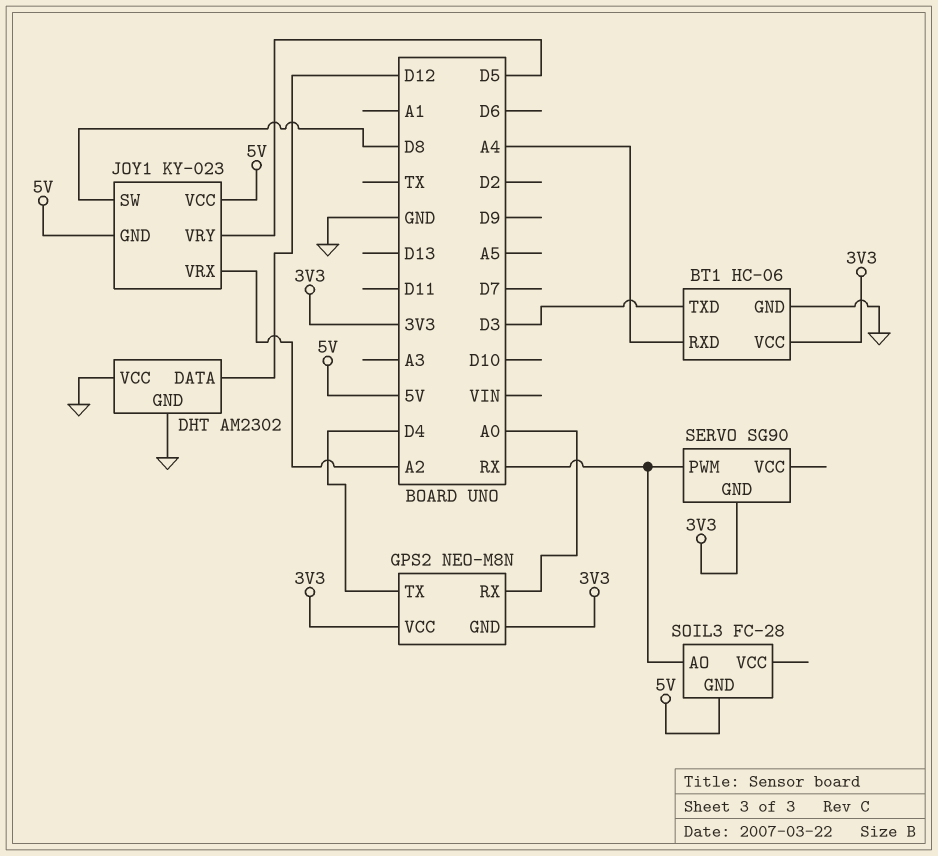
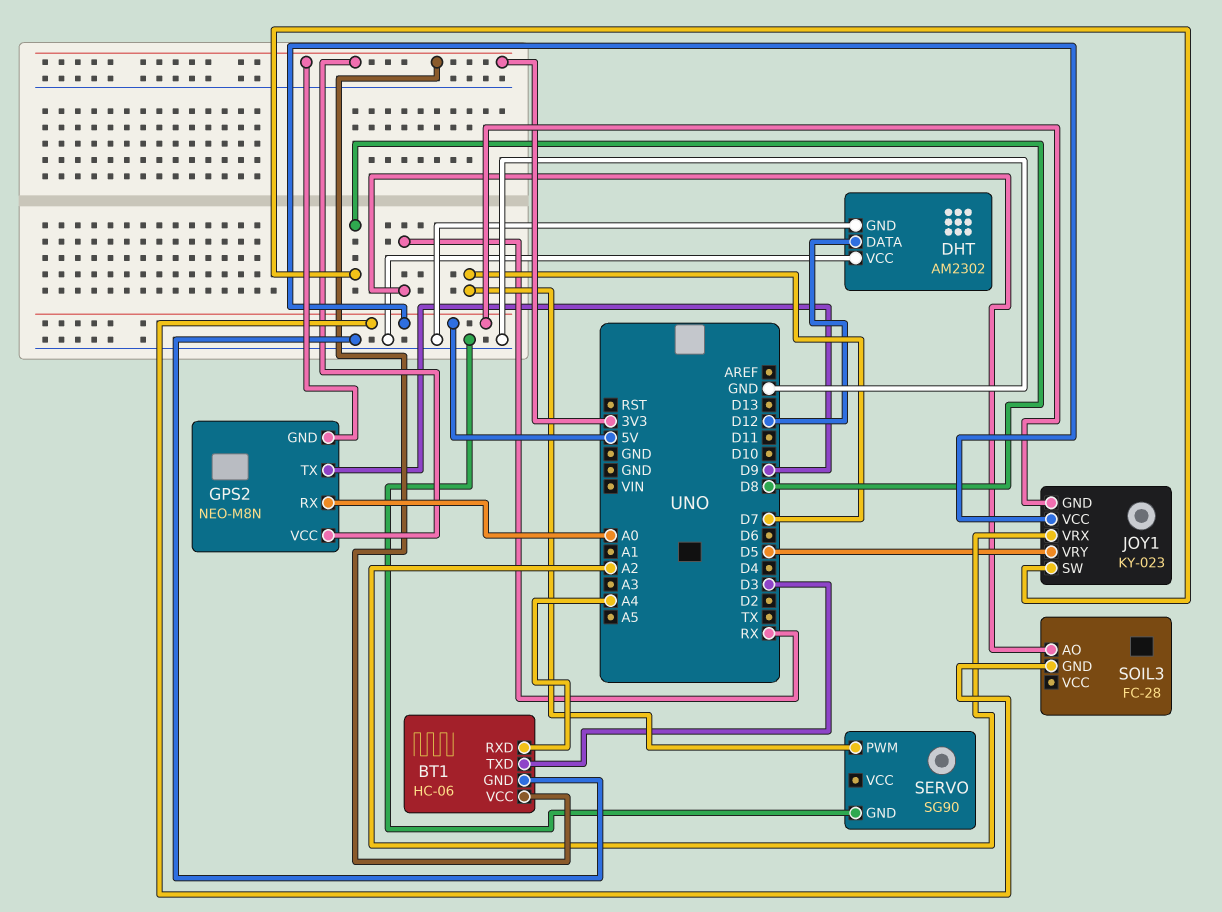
GPS2 pin TX: D4 -> D9
SERVO pin GND: 3V3 -> GND
SERVO pin PWM: RX -> D7

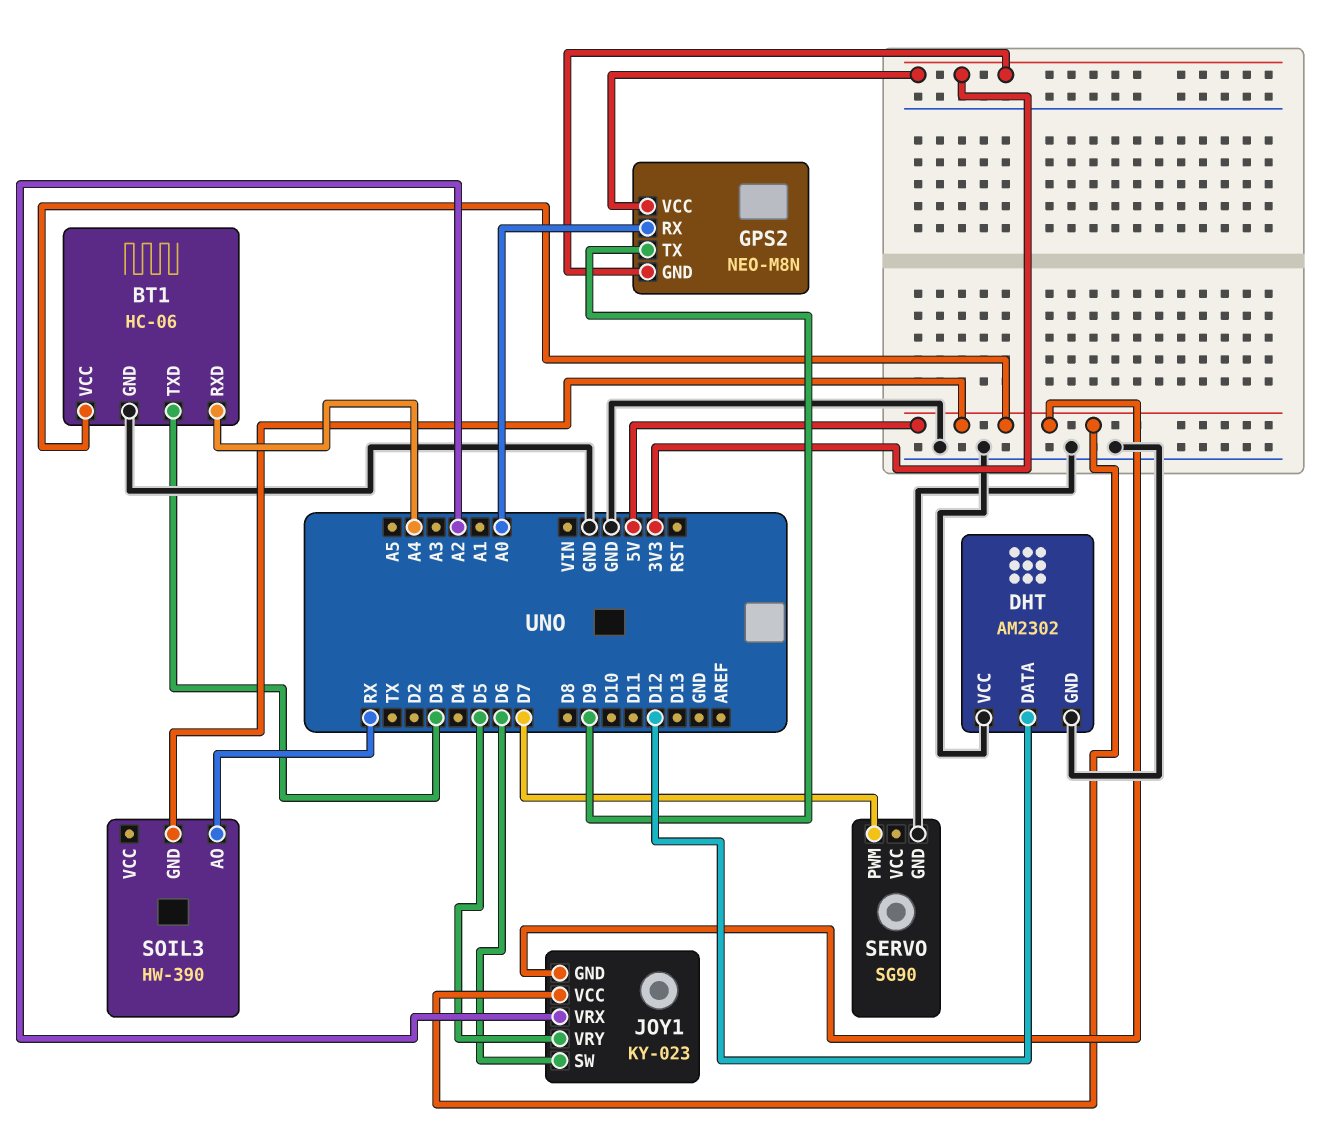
BT1 pin VCC: 3V3 -> 5V
JOY1 pin SW: D8 -> D6
SOIL3: FC-28 -> HW-390

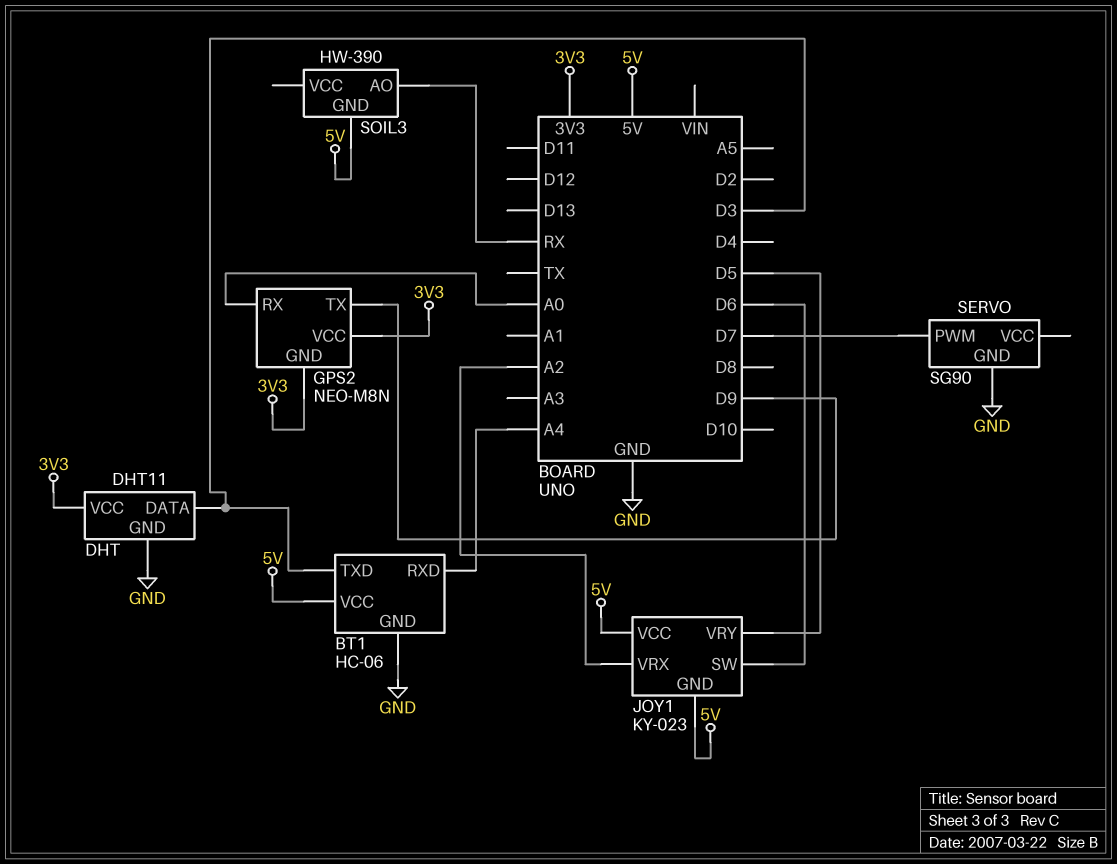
DHT: AM2302 -> DHT11
DHT pin DATA: D12 -> D3
DHT pin VCC: GND -> 3V3

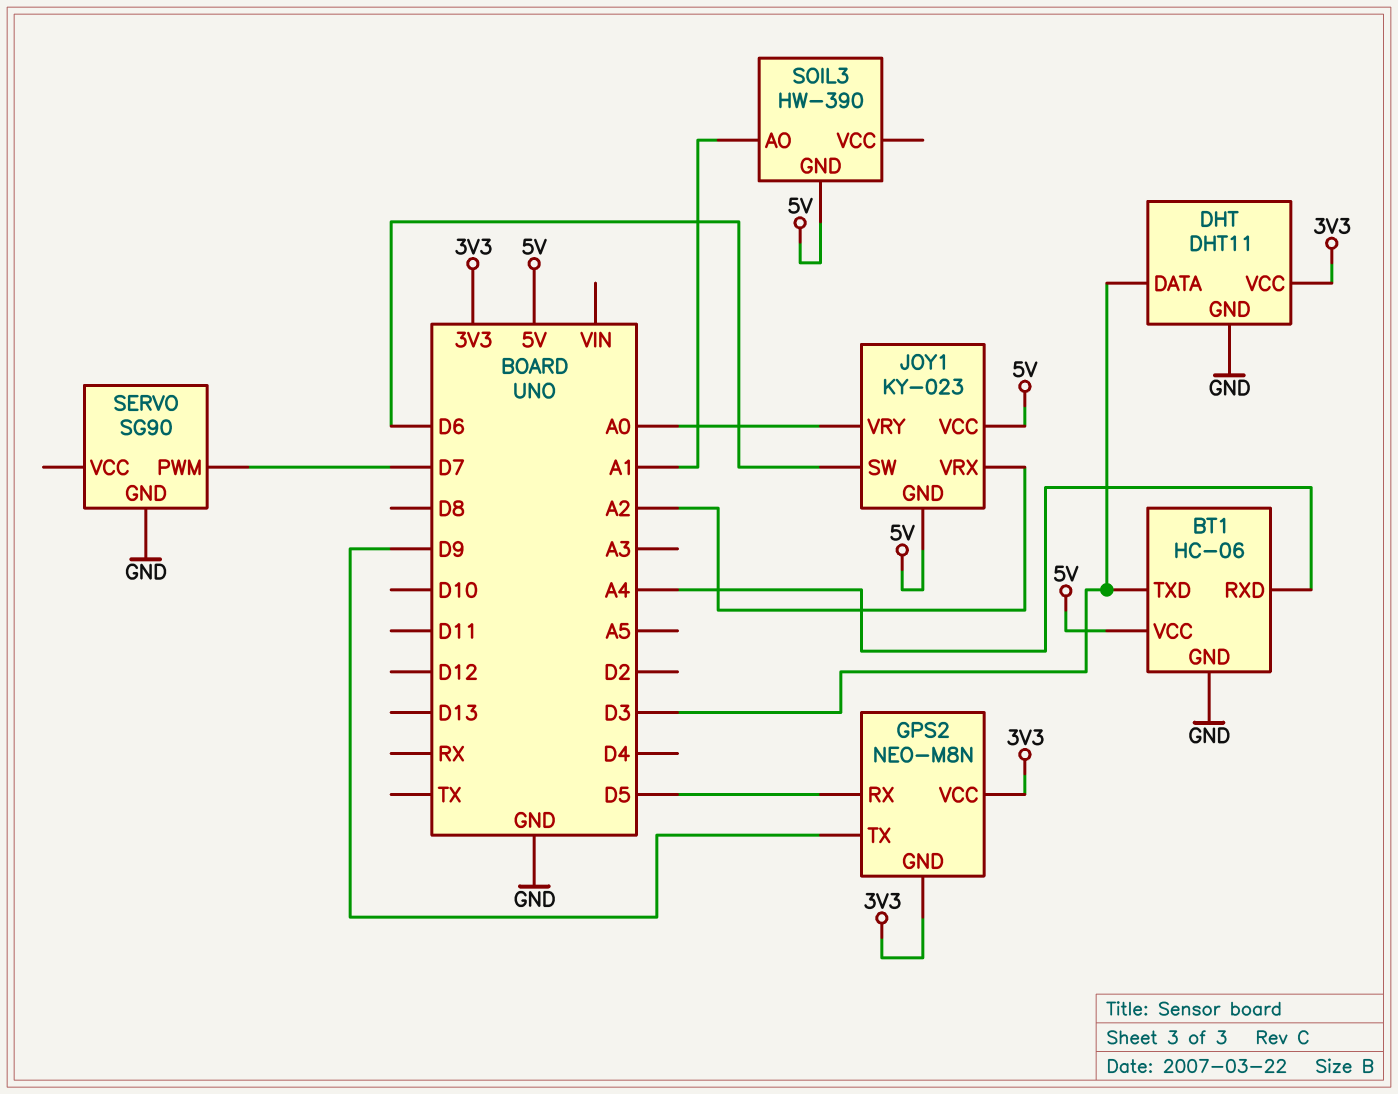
GPS2 pin RX: A0 -> D5
JOY1 pin VRY: D5 -> A0
SOIL3 pin AO: RX -> A1

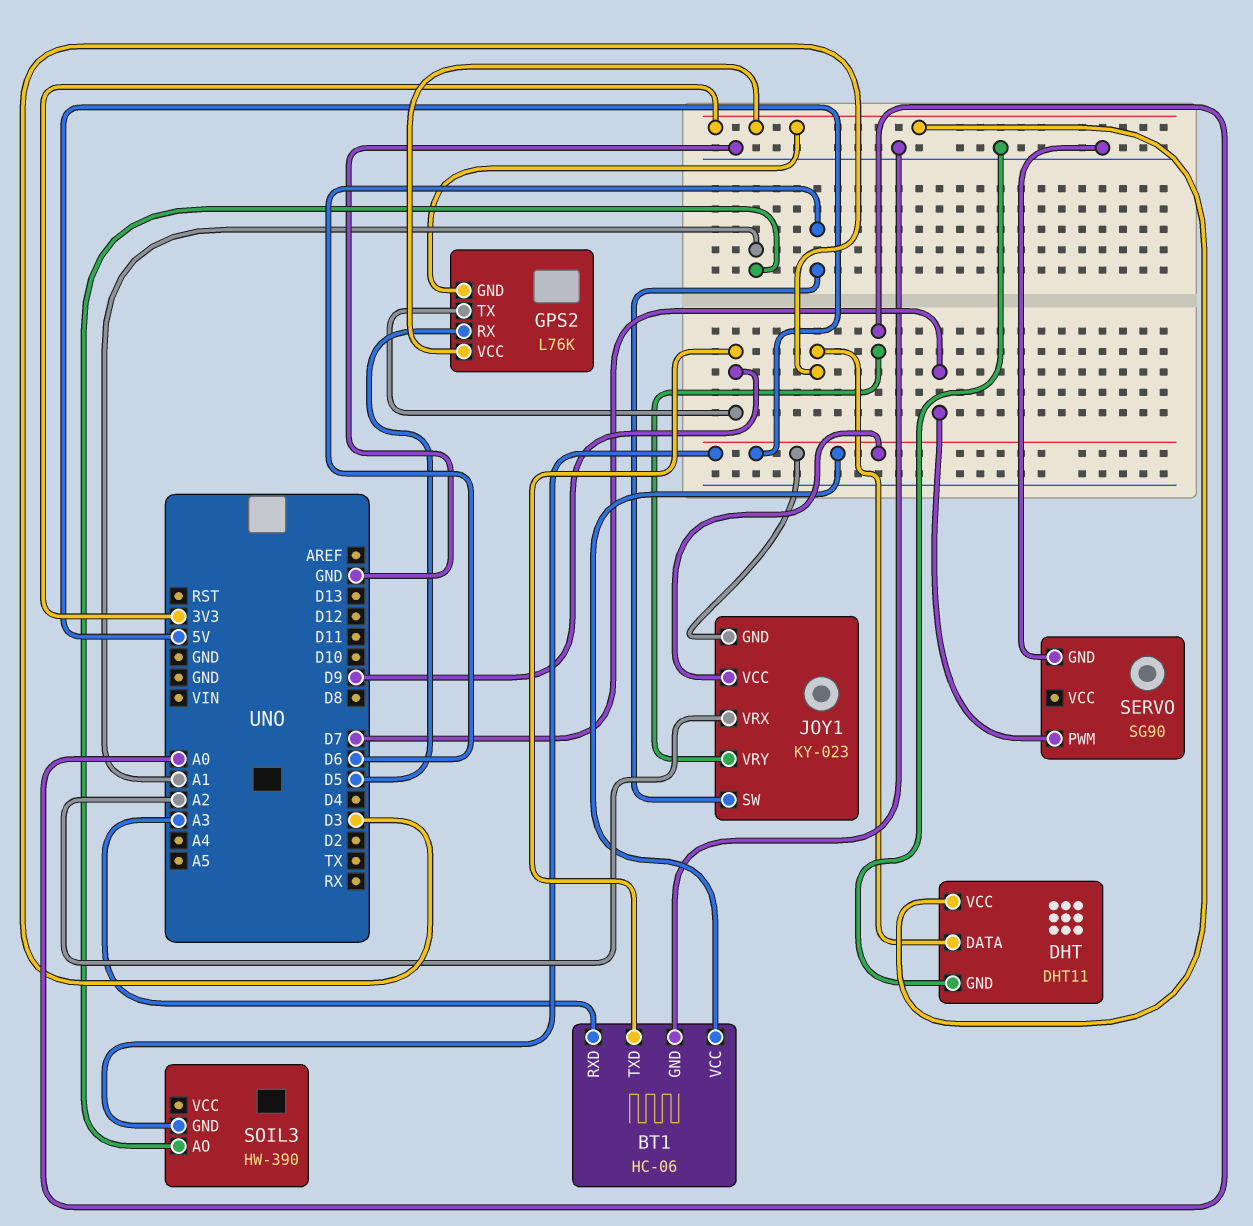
BT1 pin RXD: A4 -> A3
BT1 pin TXD: D3 -> D9
GPS2: NEO-M8N -> L76K

